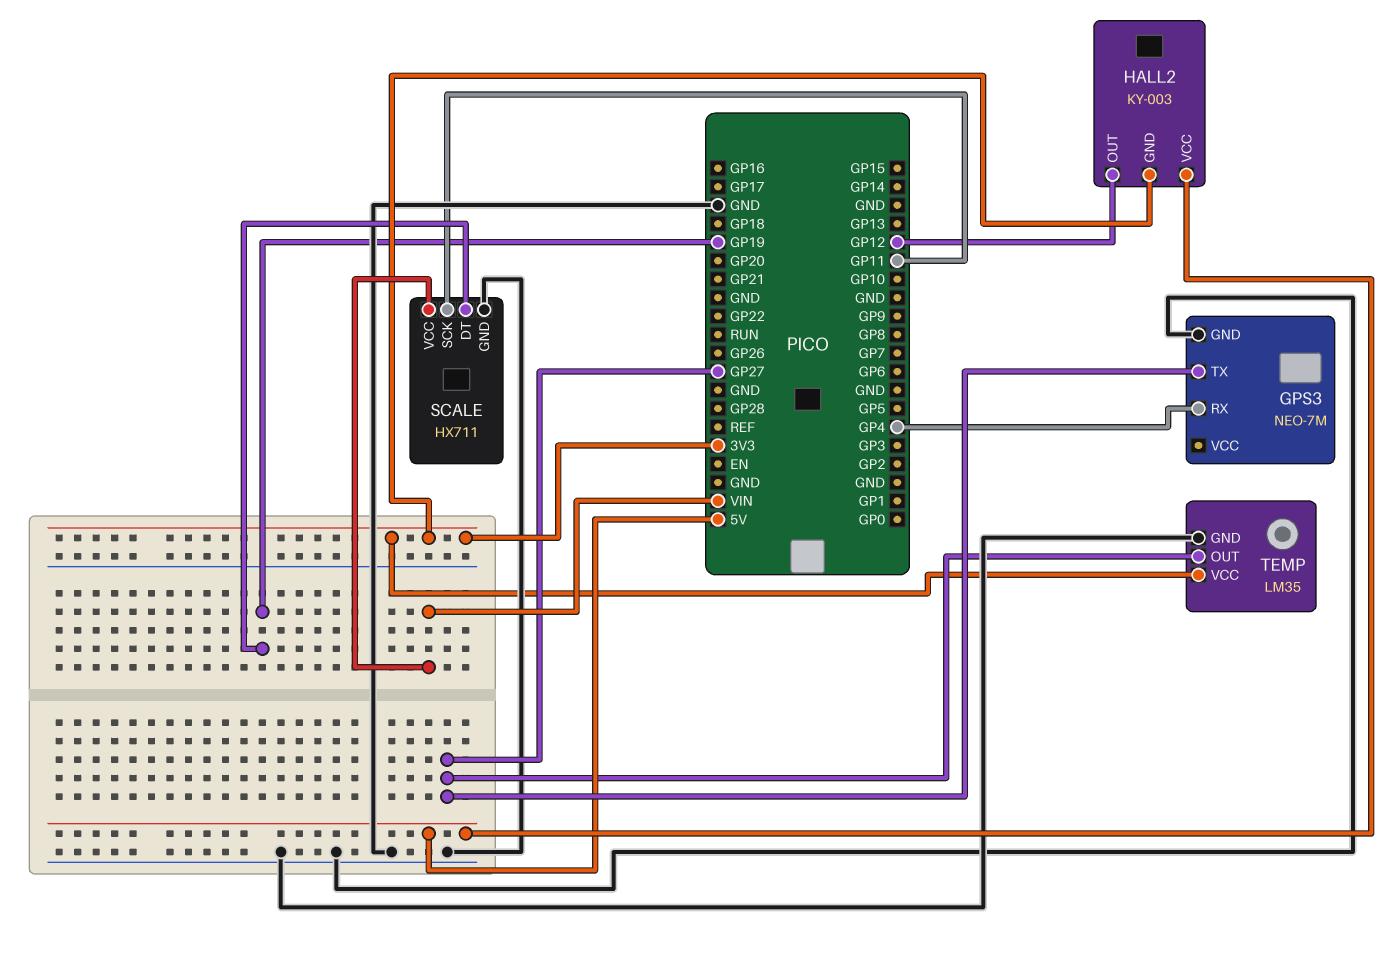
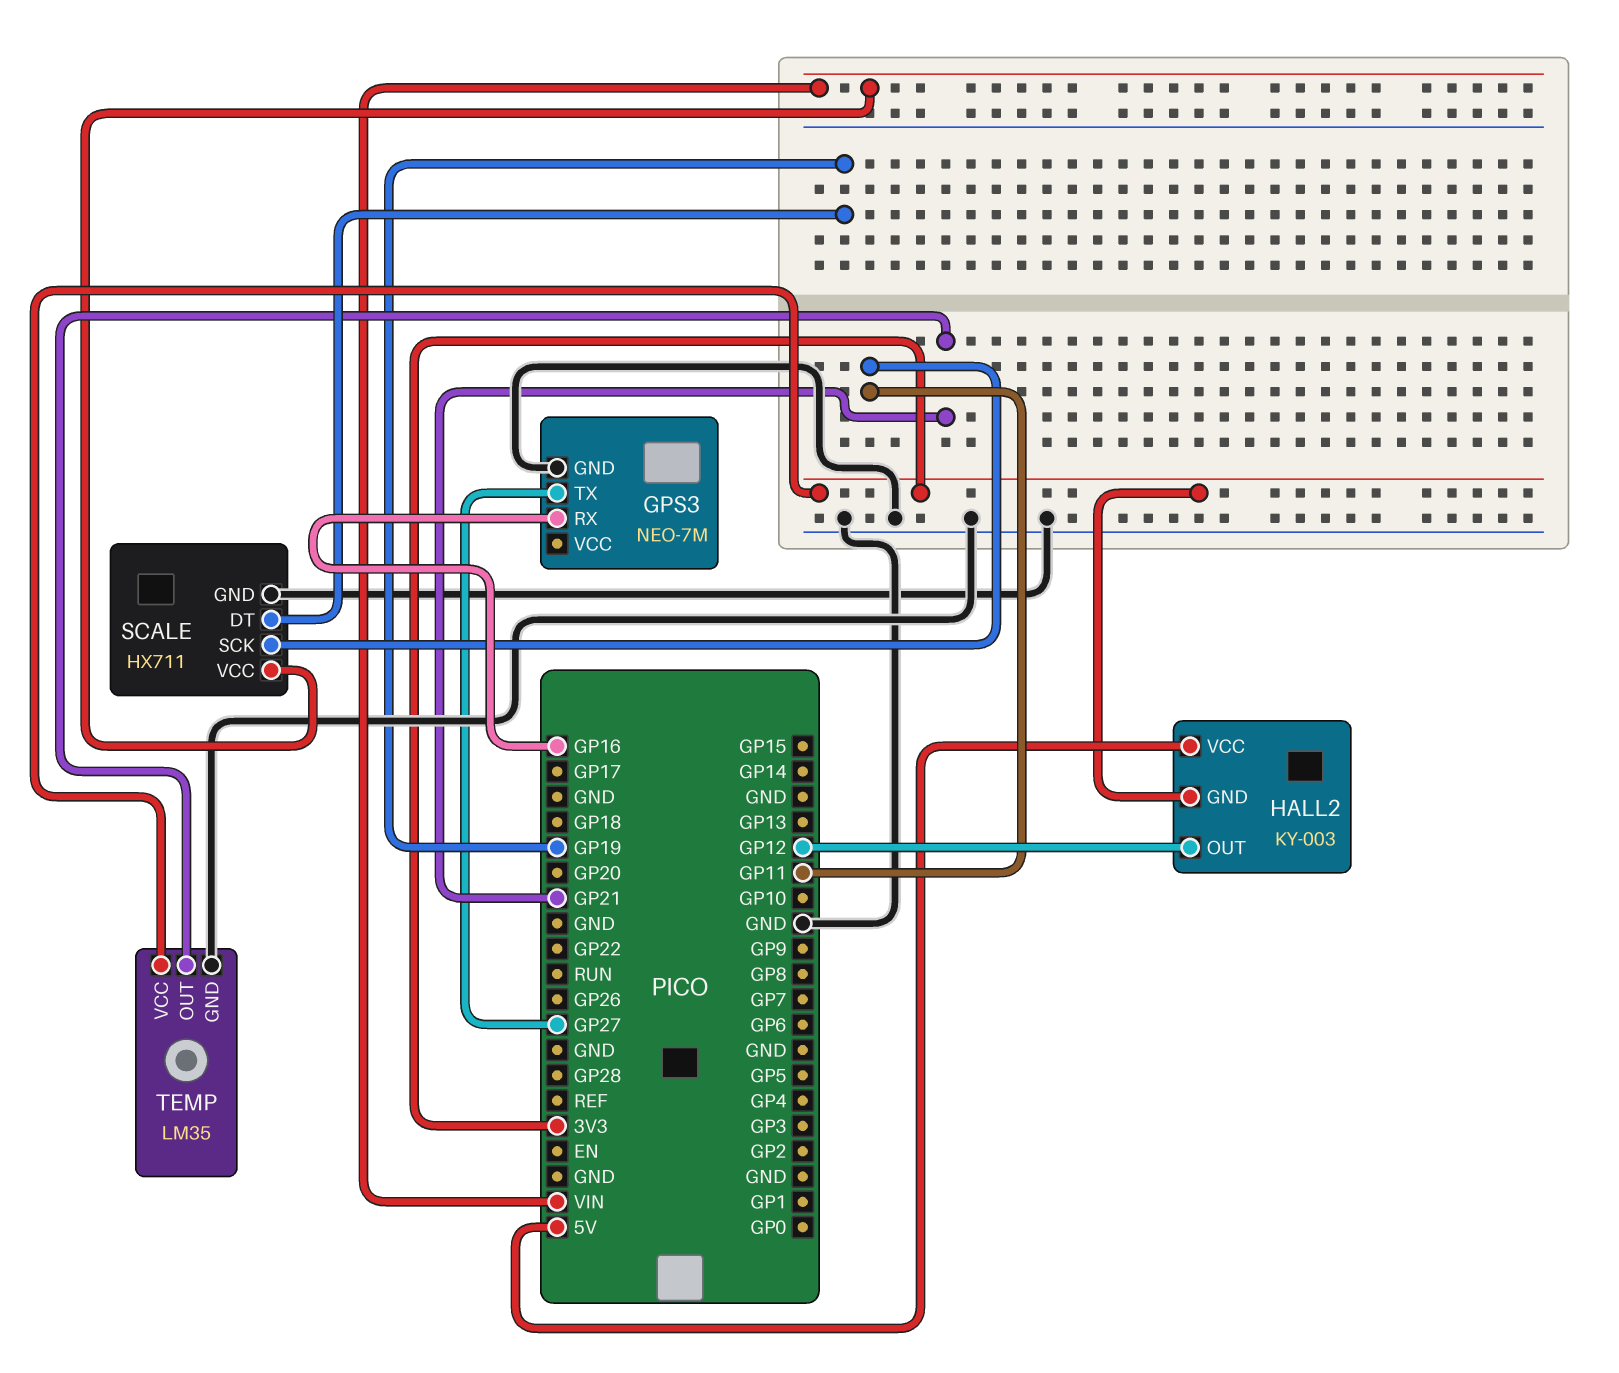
GPS3 pin RX: GP4 -> GP16
TEMP pin OUT: GP27 -> GP21

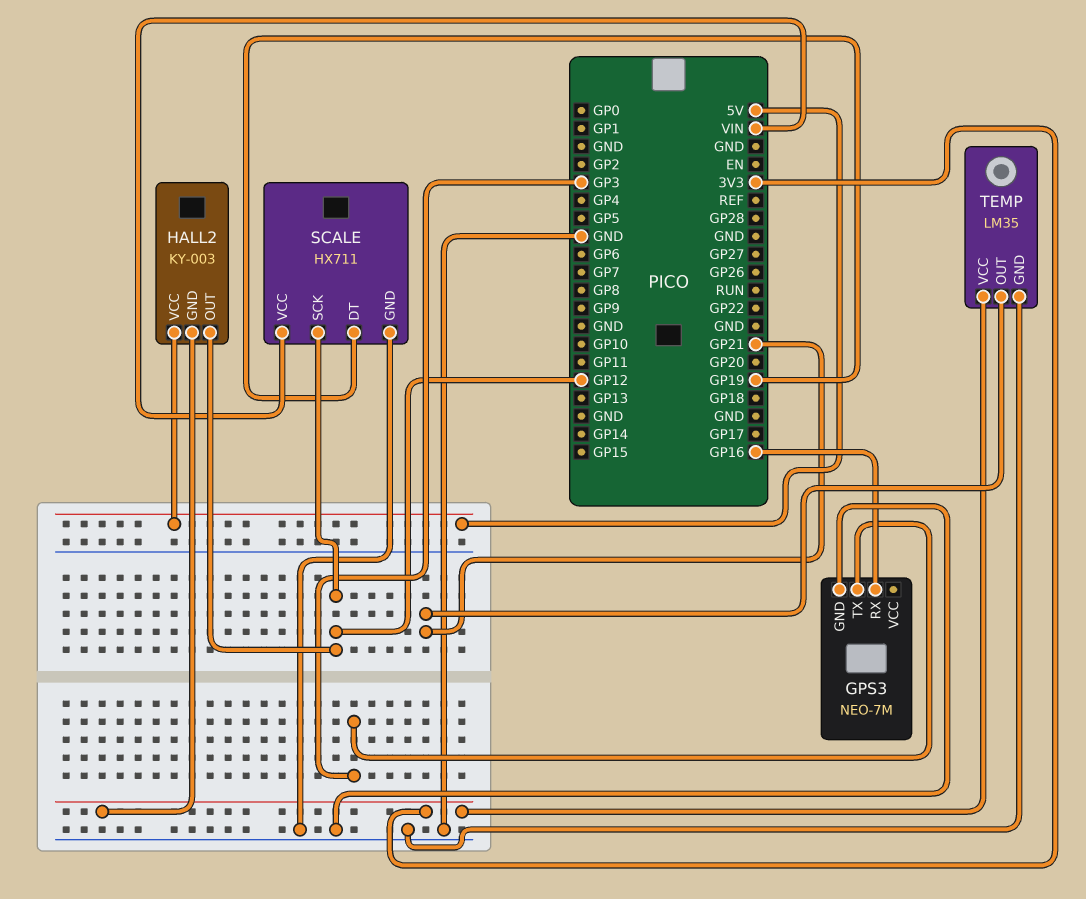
GPS3 pin TX: GP27 -> GP3
SCALE pin SCK: GP11 -> GP12

